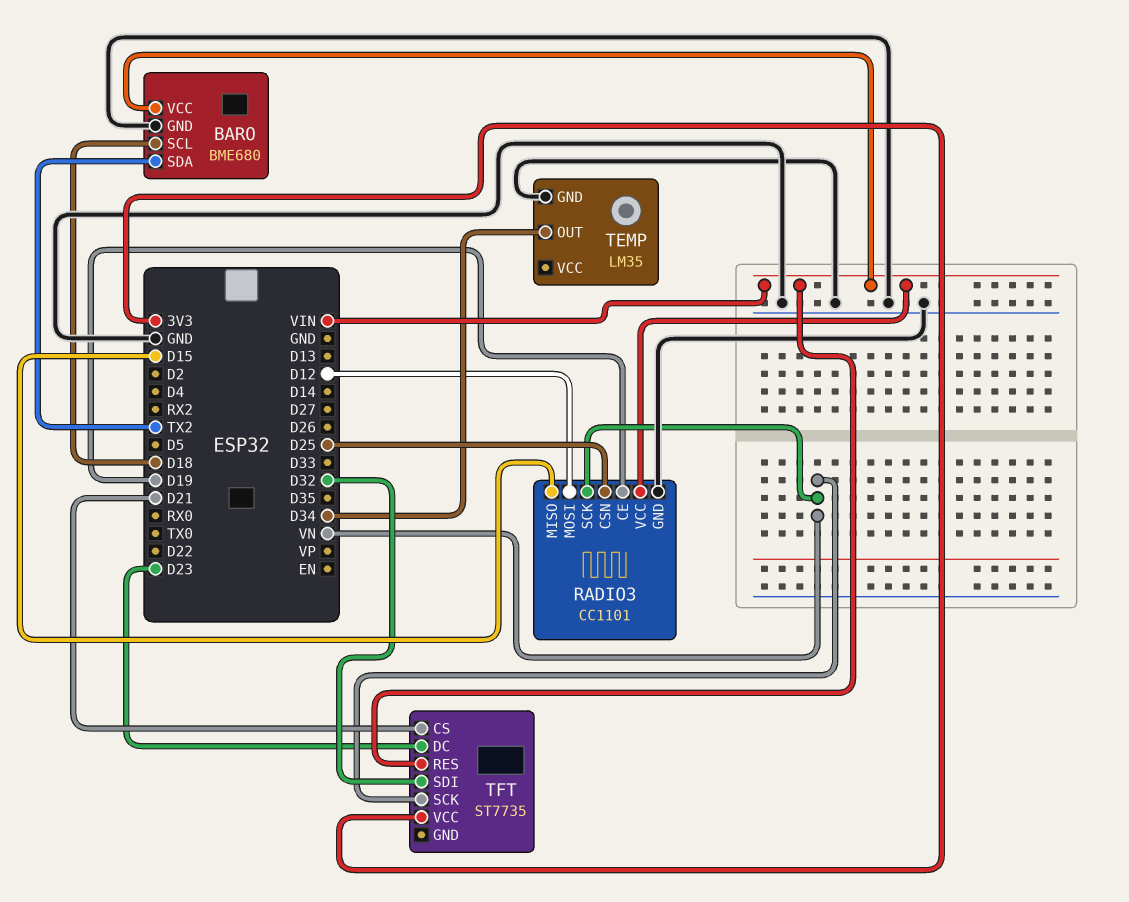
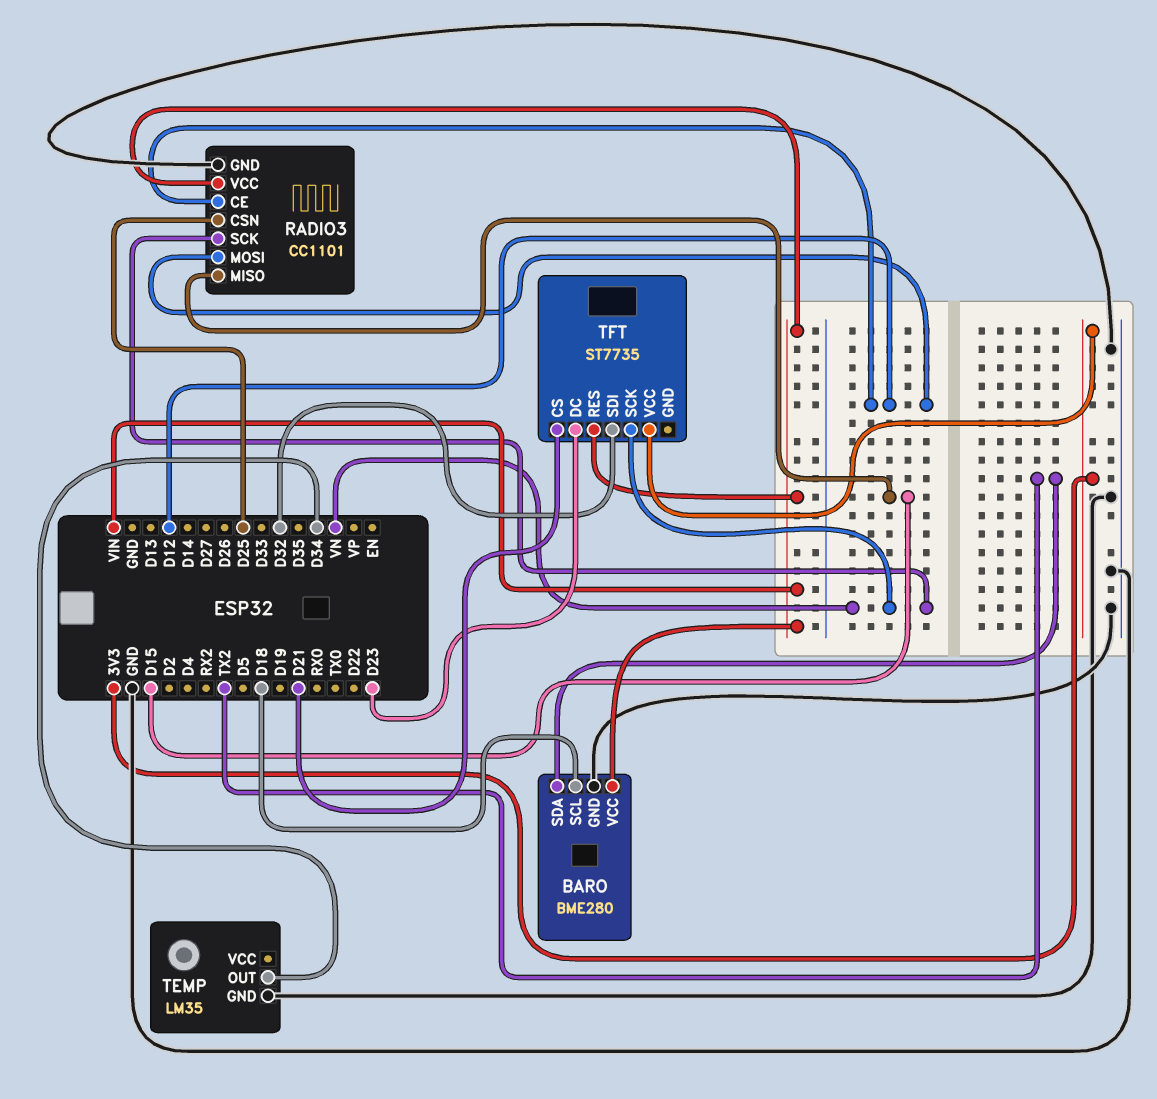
BARO: BME680 -> BME280
RADIO3 pin CE: D19 -> D12

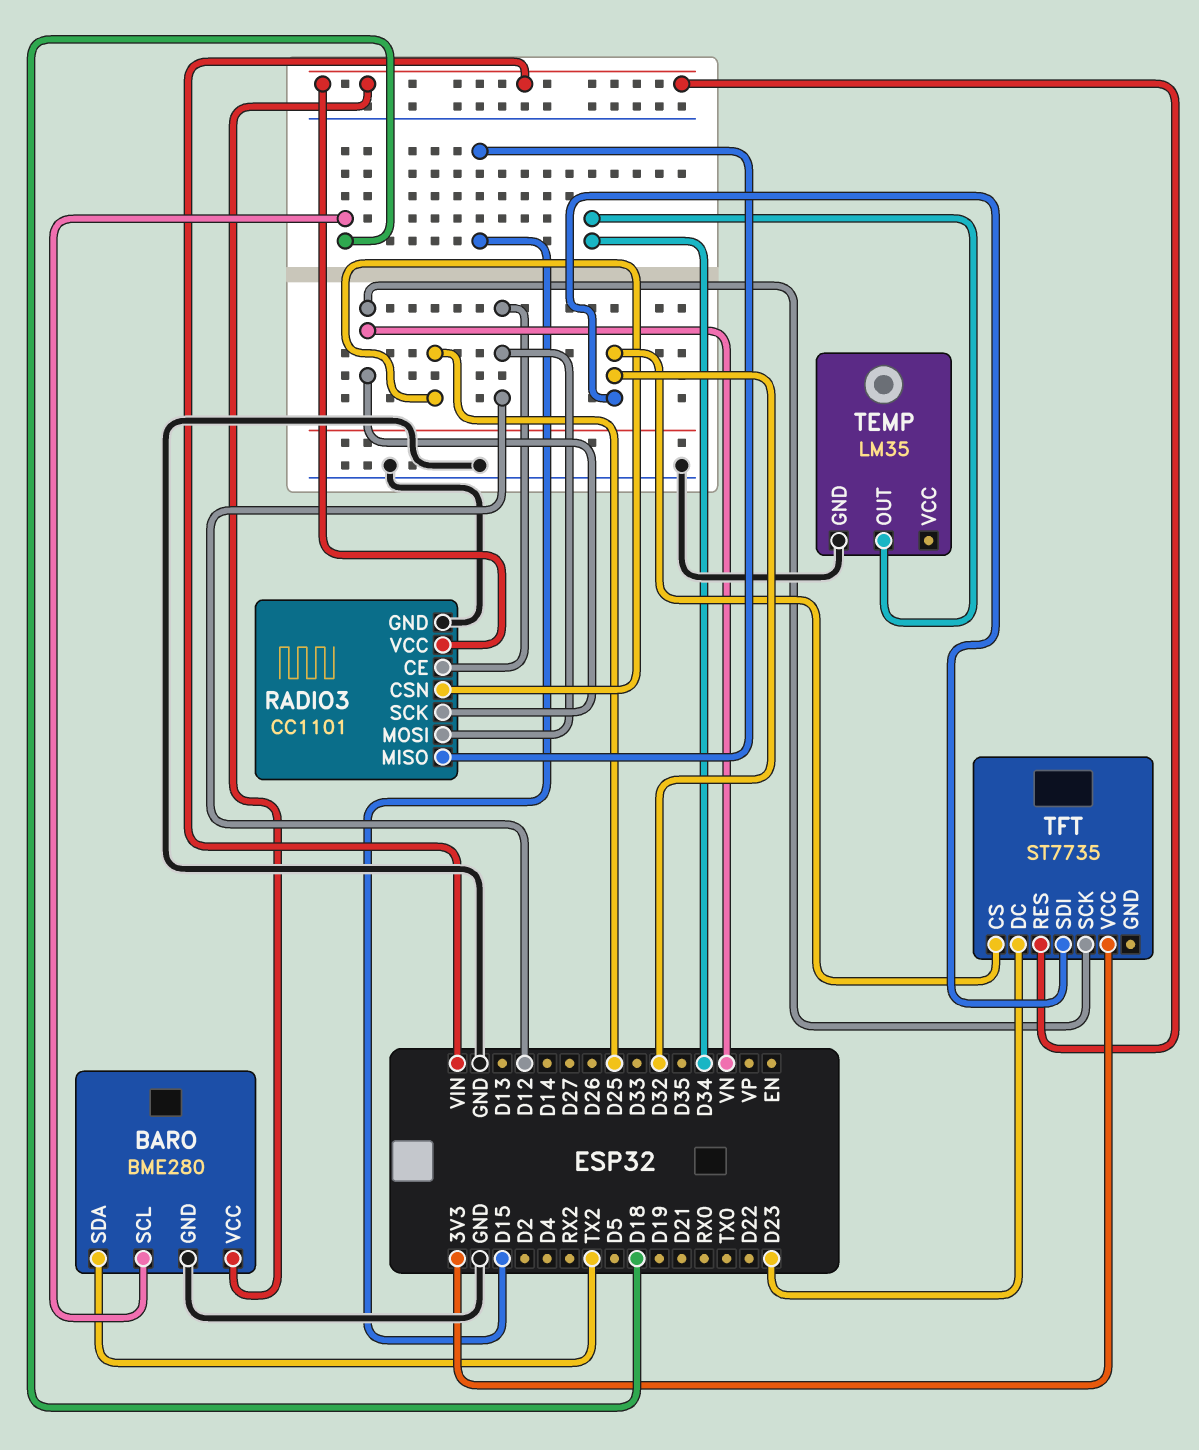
TFT pin CS: D21 -> D32

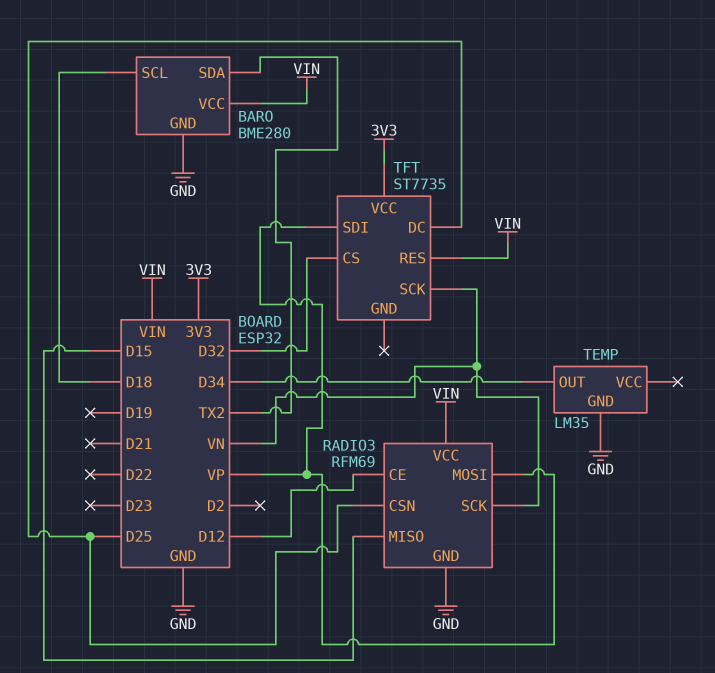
RADIO3: CC1101 -> RFM69
RADIO3 pin MOSI: D12 -> VP
TFT pin DC: D23 -> D25
TFT pin SDI: D32 -> VP

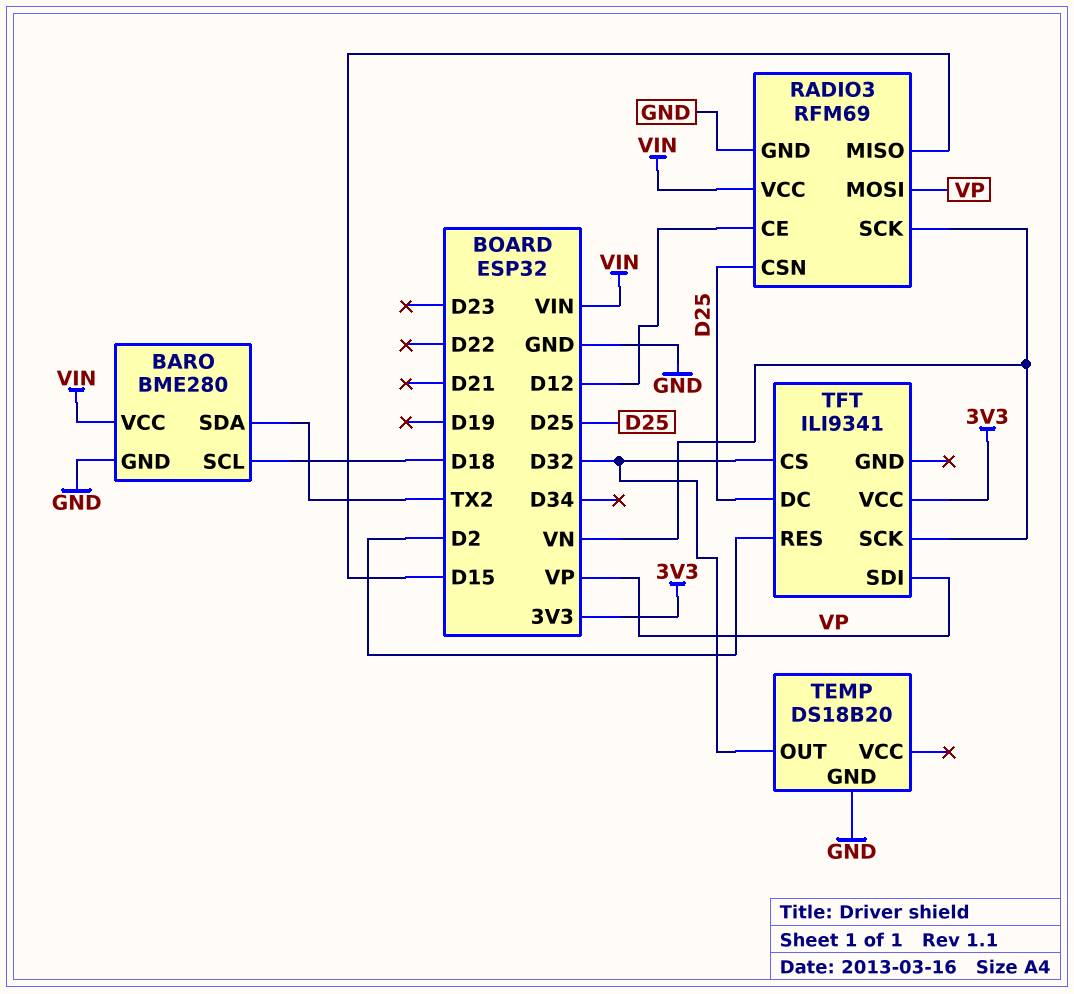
TEMP: LM35 -> DS18B20
TEMP pin OUT: D34 -> D32
TFT: ST7735 -> ILI9341
TFT pin RES: VIN -> D2

